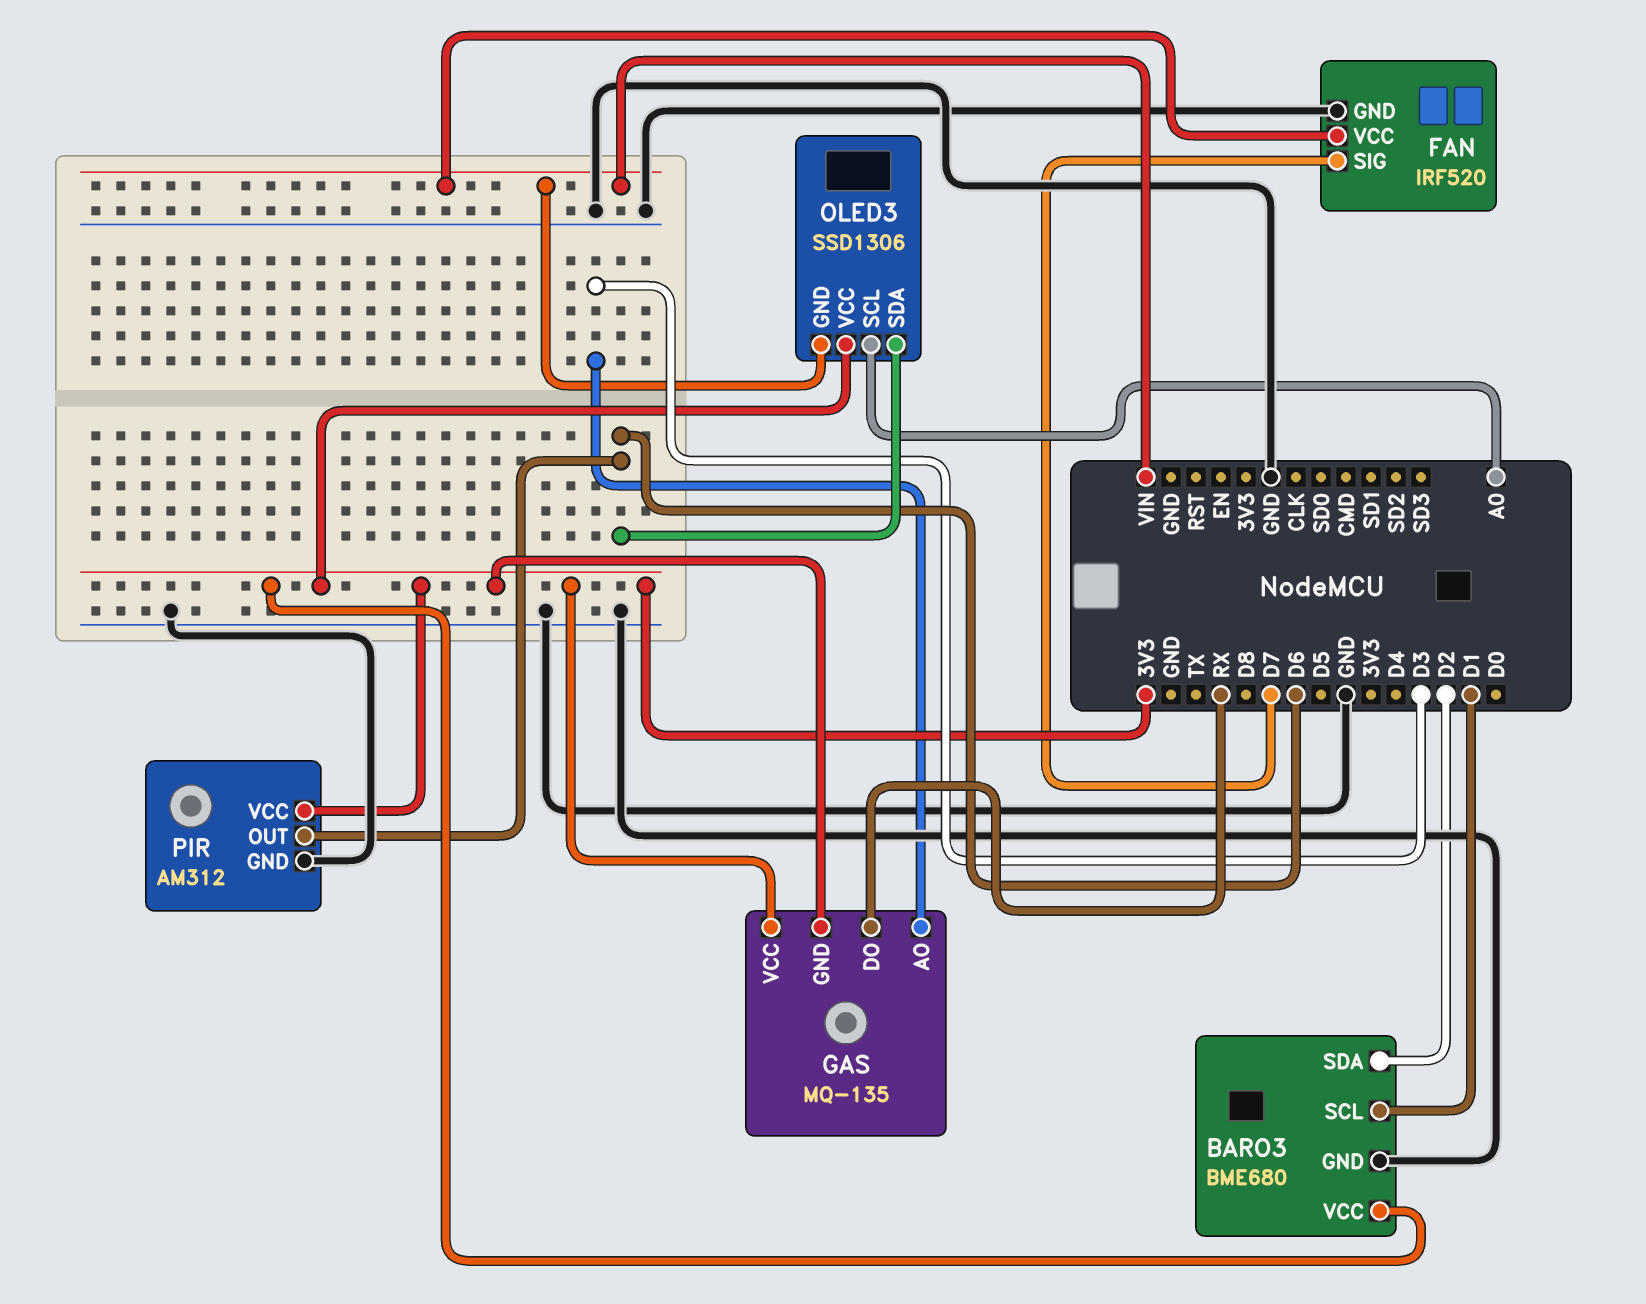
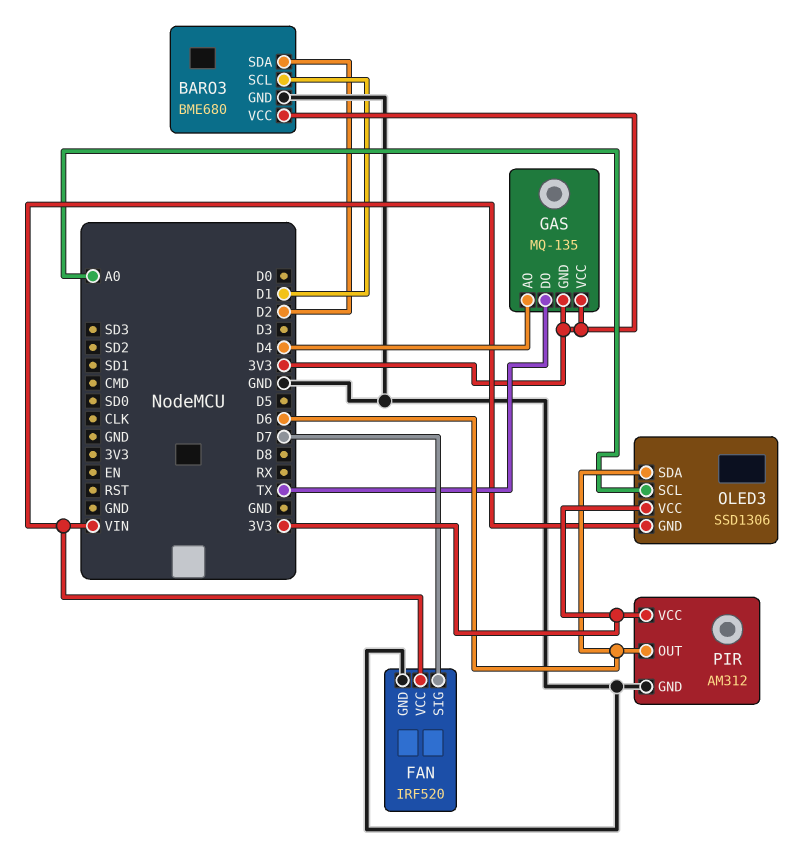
GAS pin AO: D3 -> D4
GAS pin DO: RX -> TX

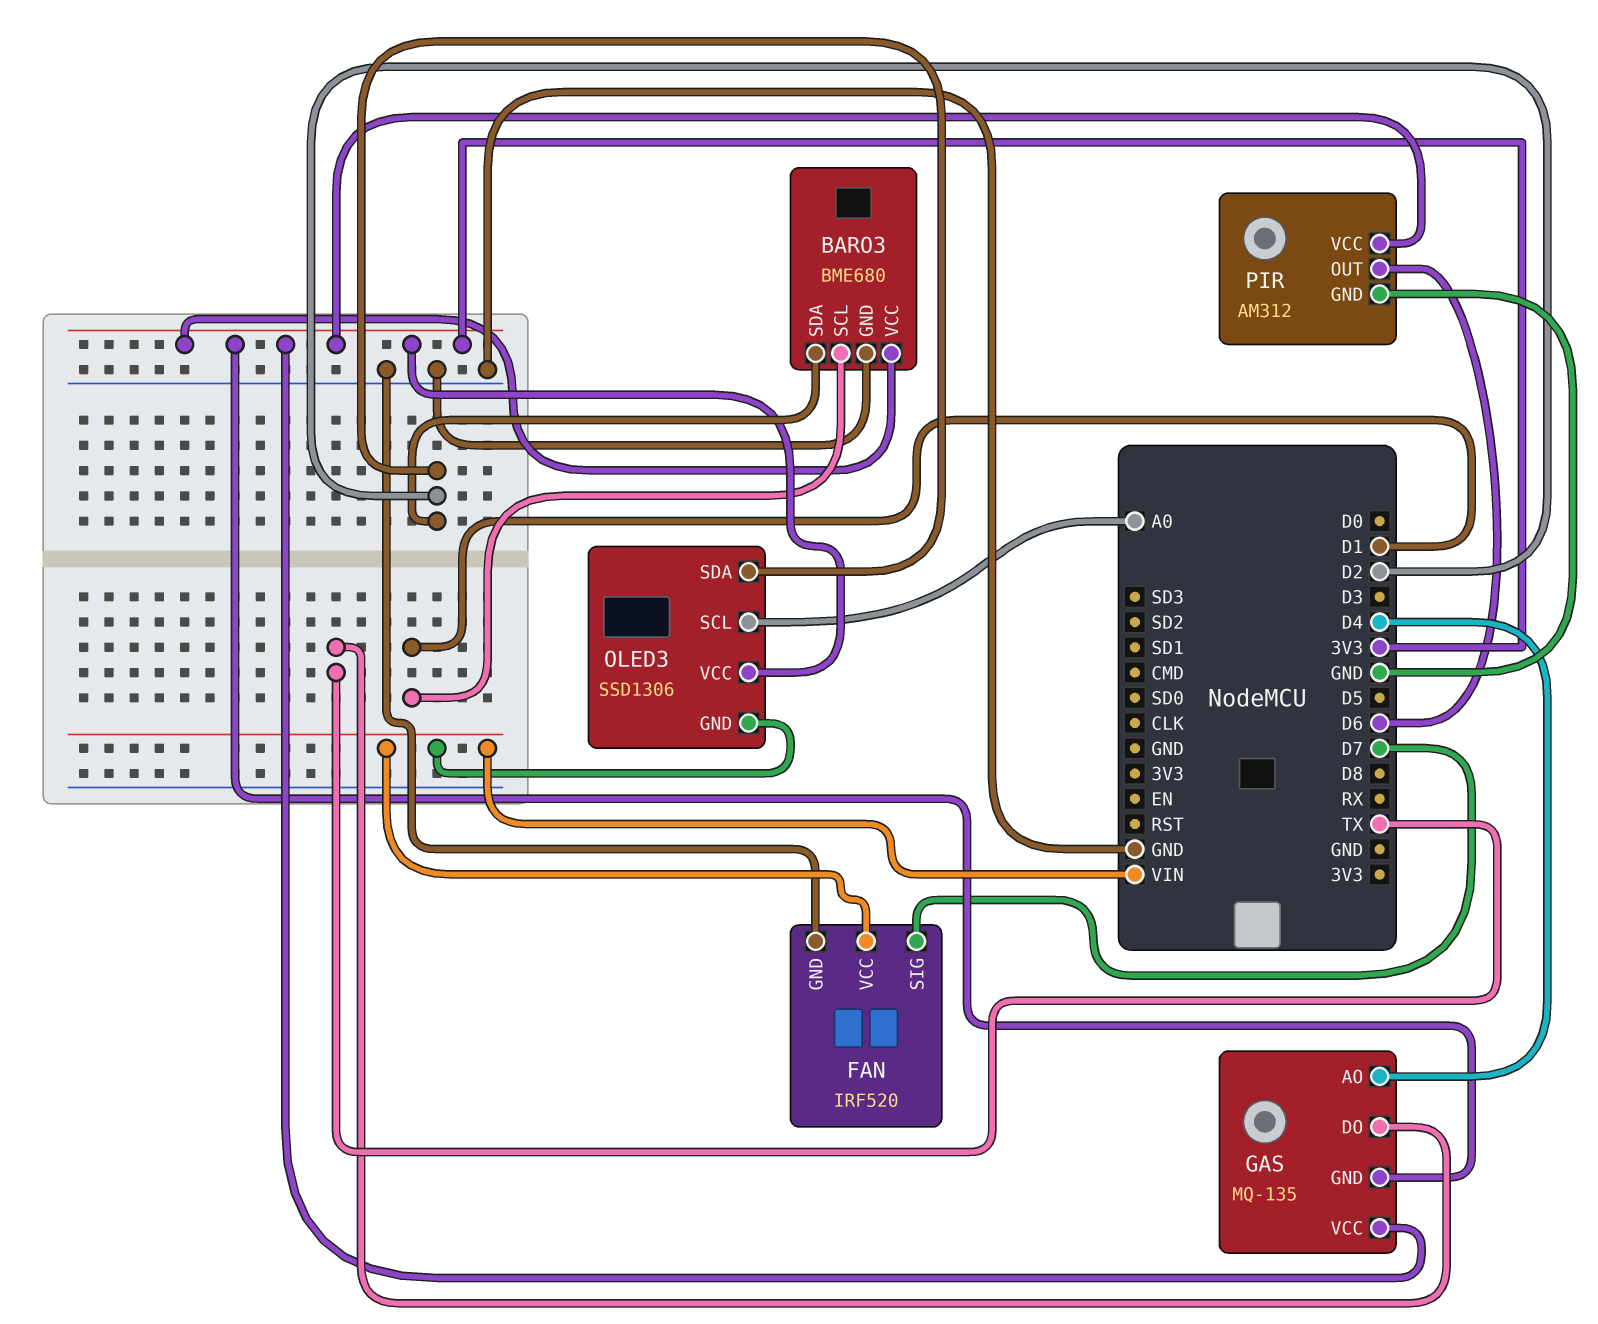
OLED3 pin SDA: D6 -> D2

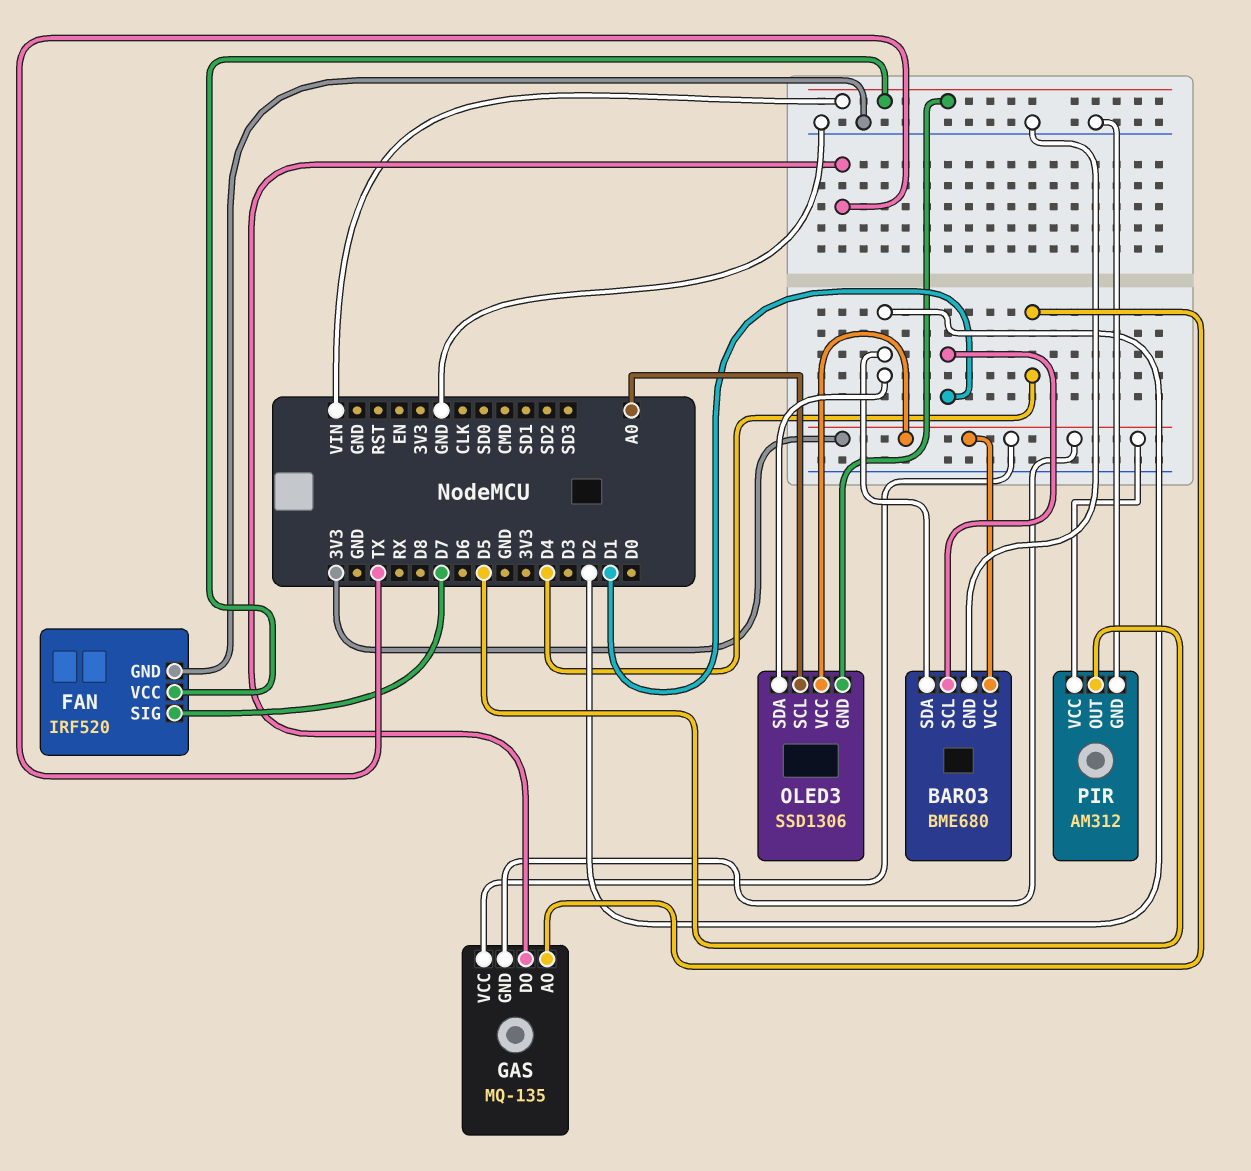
PIR pin OUT: D6 -> D5

